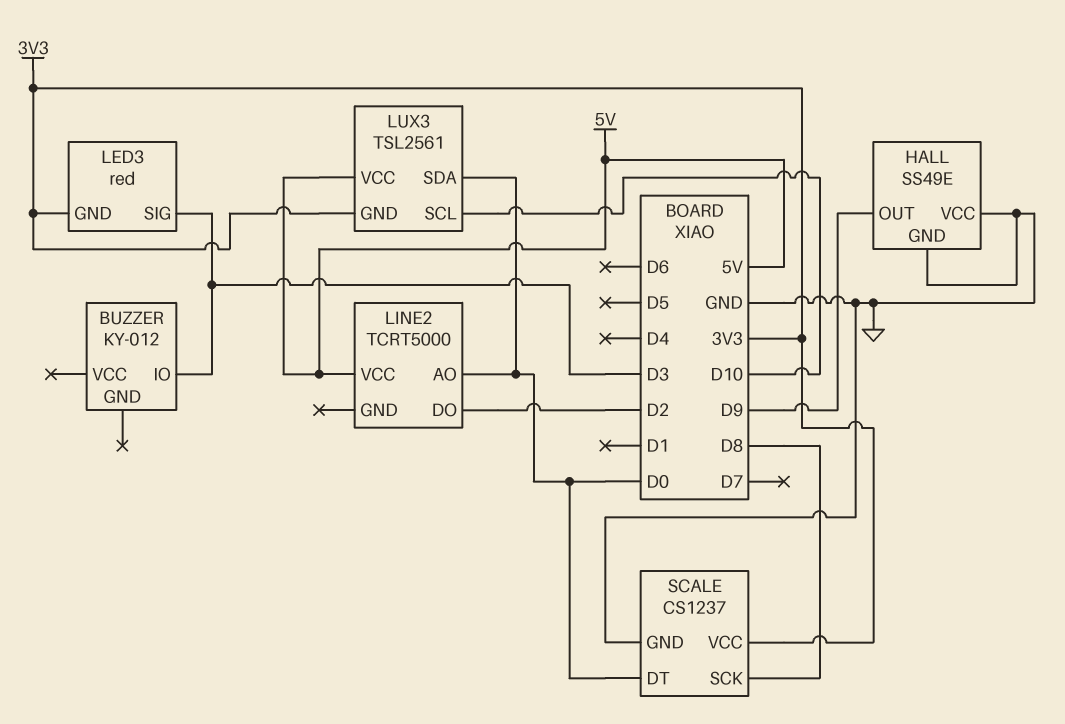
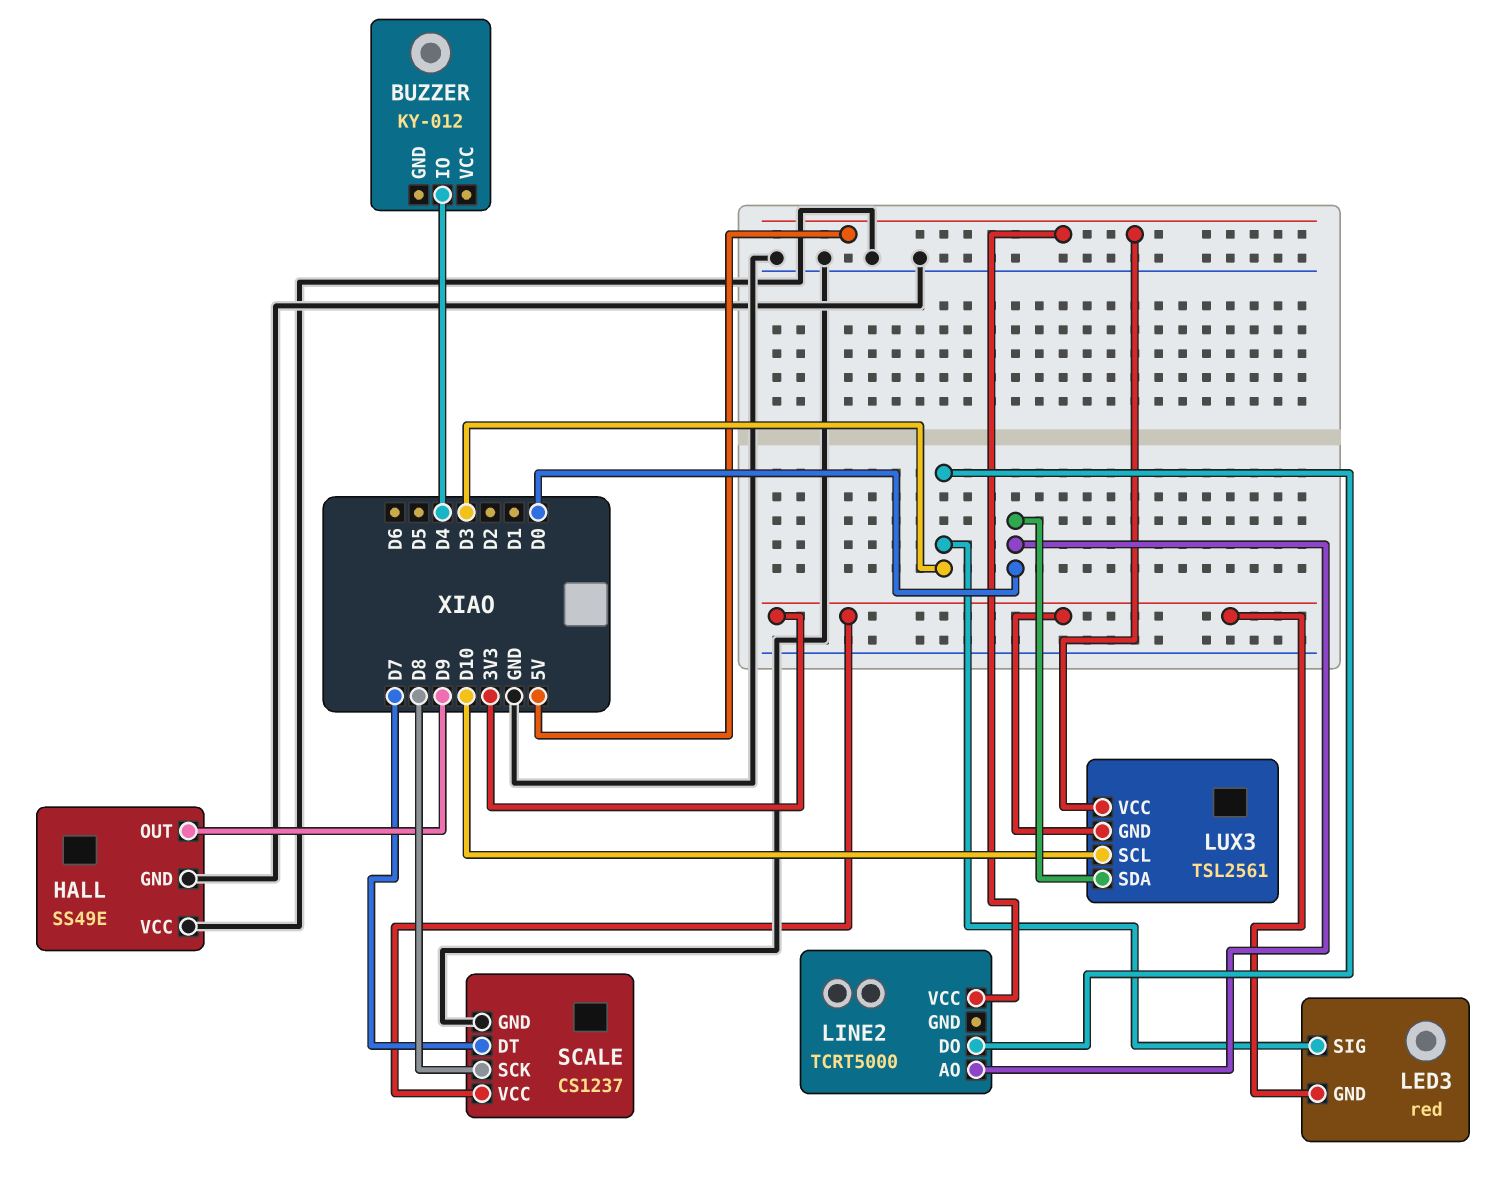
BUZZER pin IO: D3 -> D4
LINE2 pin DO: D2 -> D3
SCALE pin DT: D0 -> D7

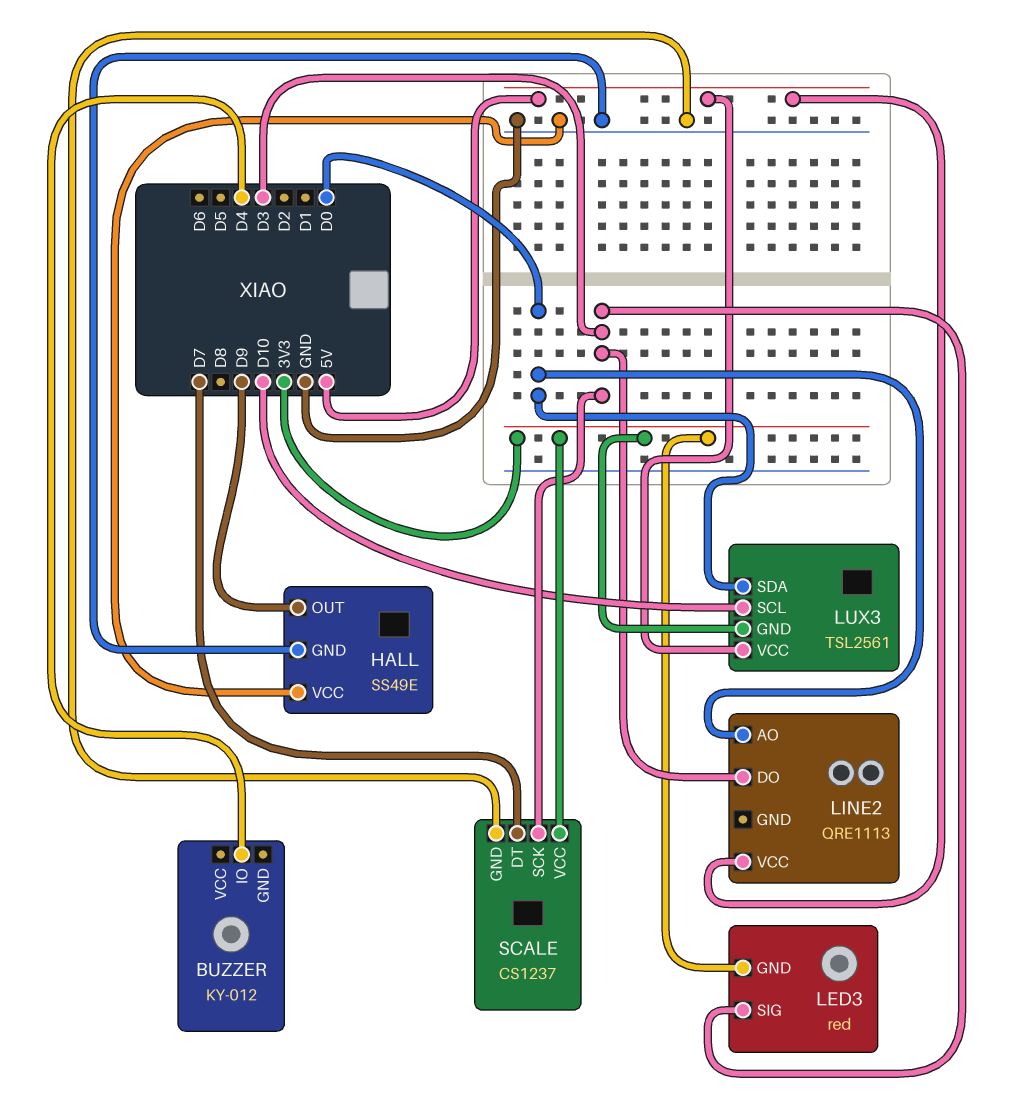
LINE2: TCRT5000 -> QRE1113
SCALE pin SCK: D8 -> D3

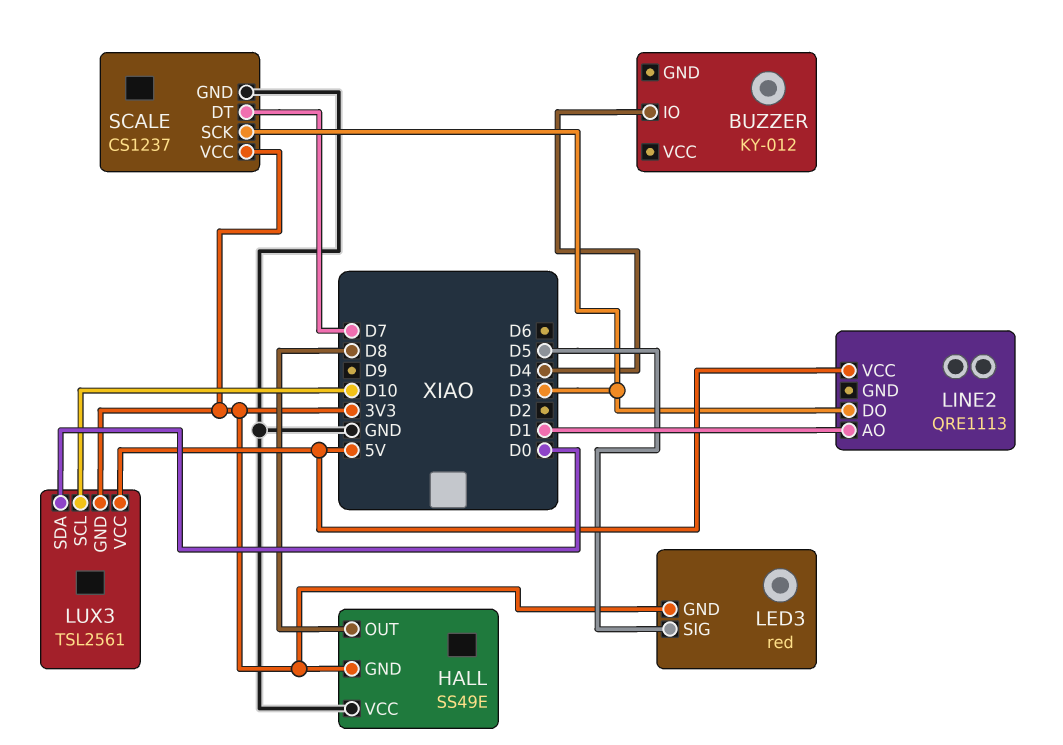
HALL pin GND: GND -> 3V3
HALL pin OUT: D9 -> D8
LED3 pin SIG: D3 -> D5
LINE2 pin AO: D0 -> D1

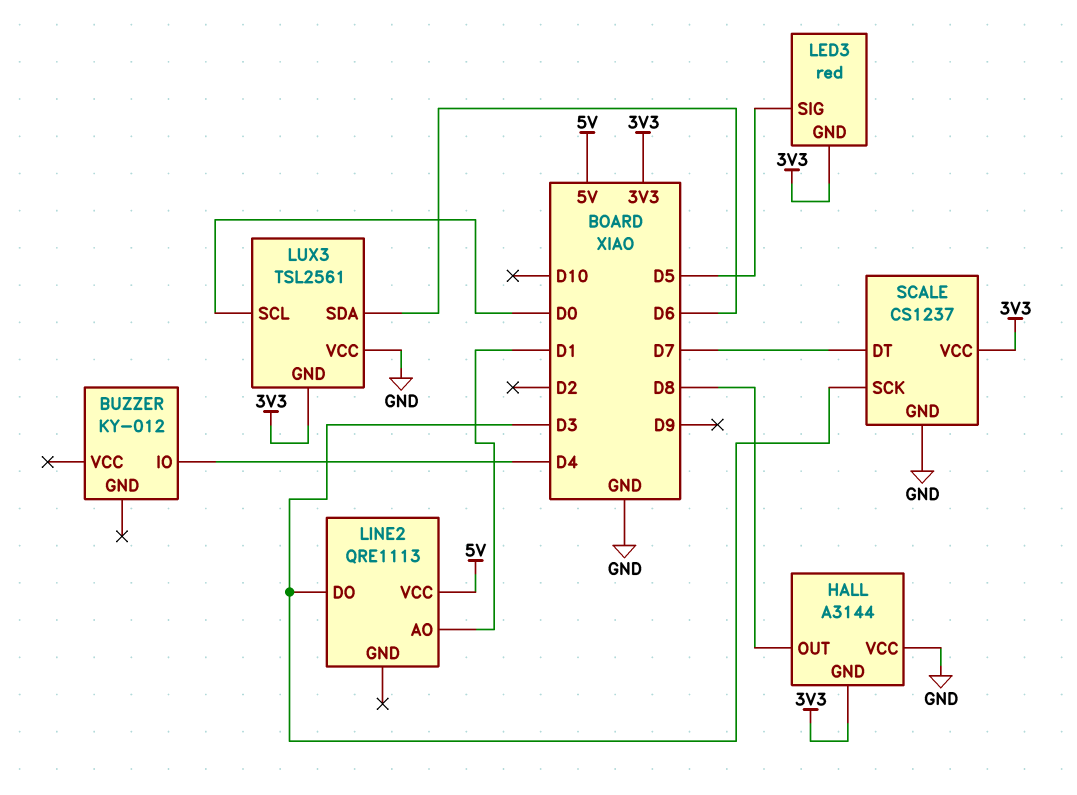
HALL: SS49E -> A3144
LUX3 pin SCL: D10 -> D0
LUX3 pin SDA: D0 -> D6
LUX3 pin VCC: 5V -> GND

